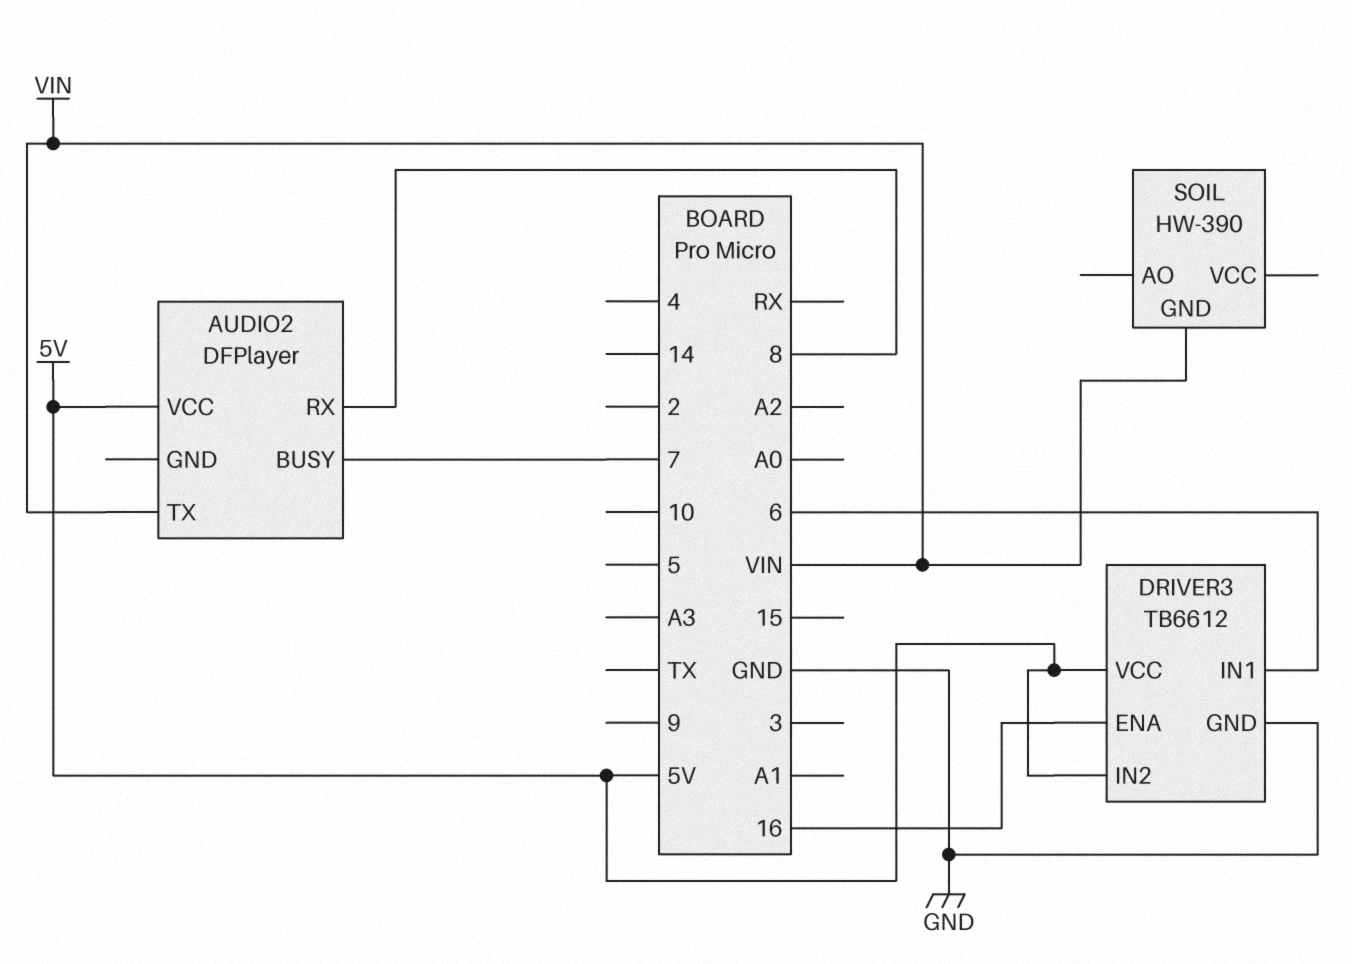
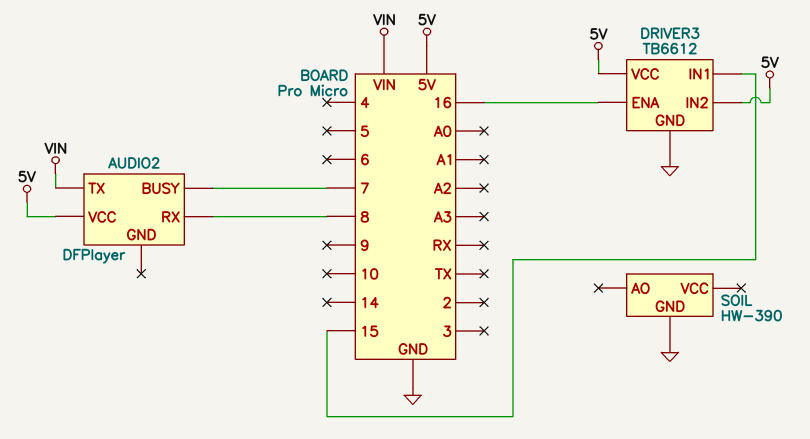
DRIVER3 pin IN1: 6 -> 15
SOIL pin GND: VIN -> GND

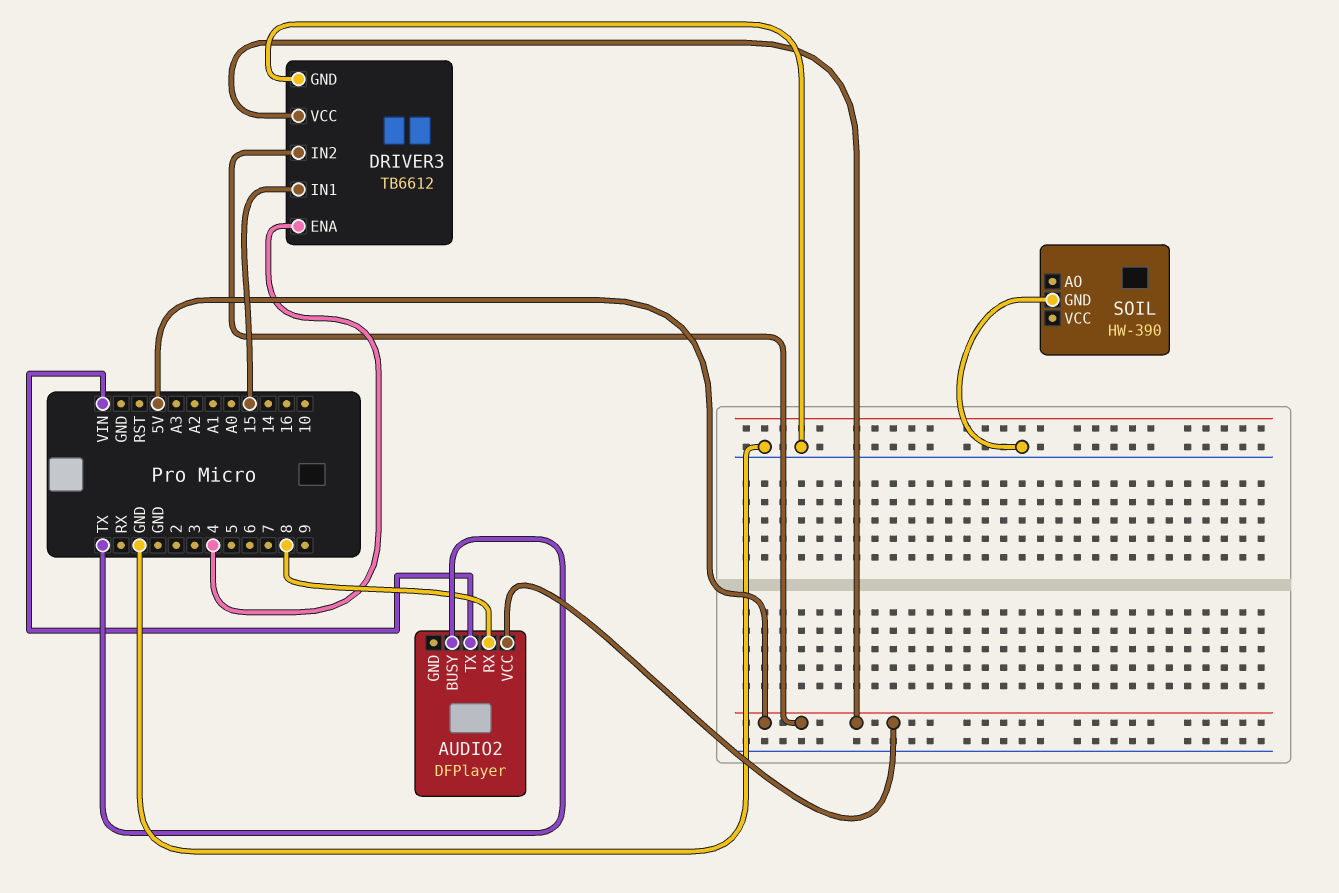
AUDIO2 pin BUSY: 7 -> TX
DRIVER3 pin ENA: 16 -> 4

